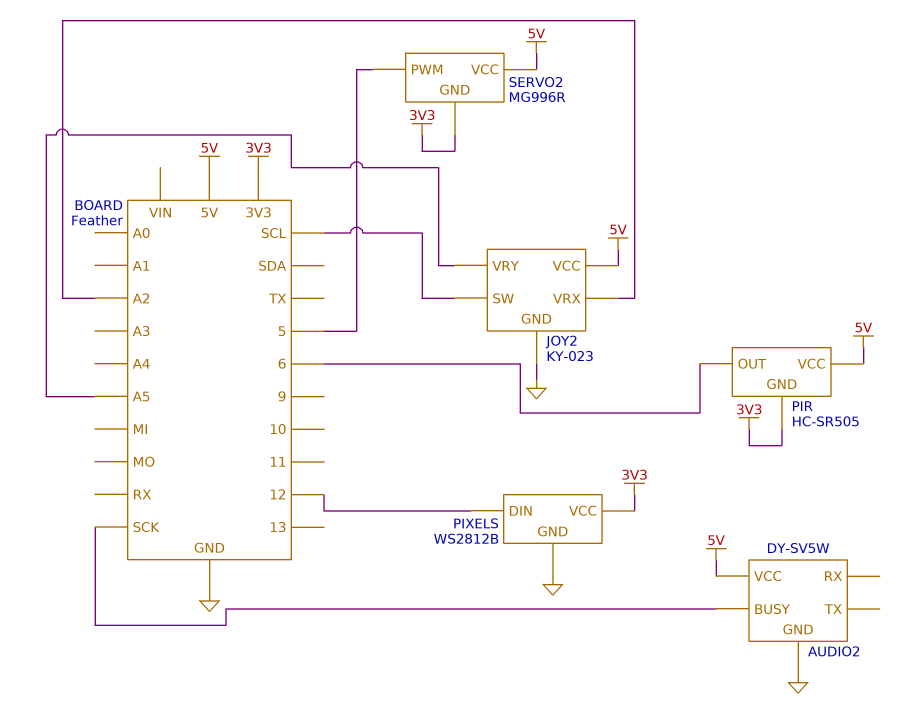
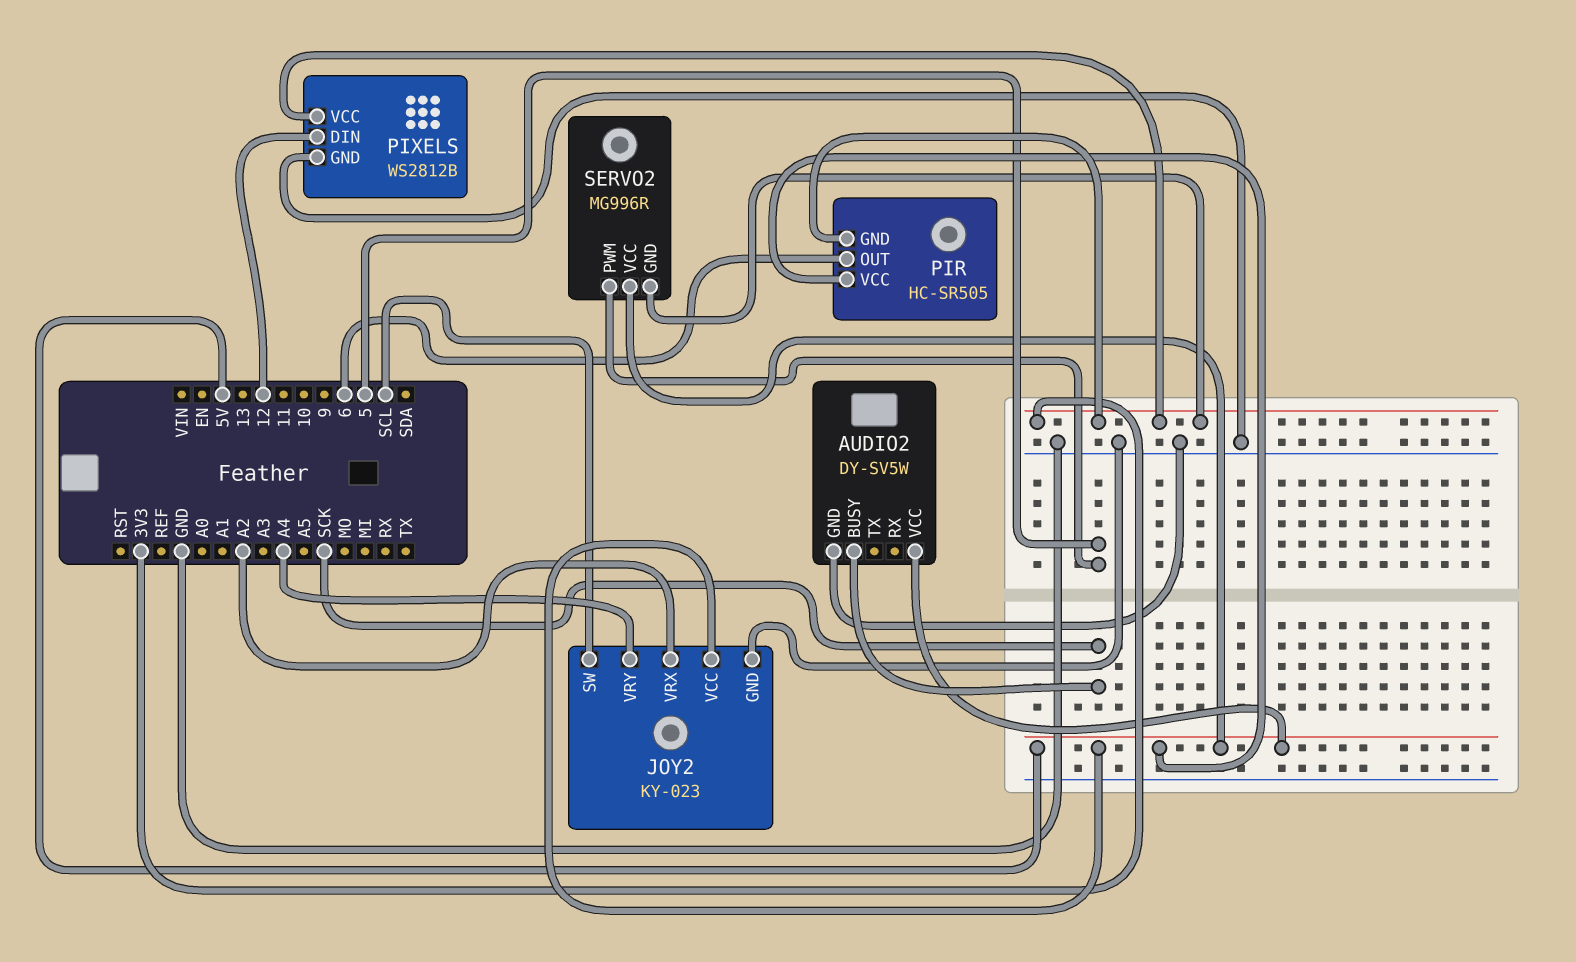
JOY2 pin VRY: A5 -> A4

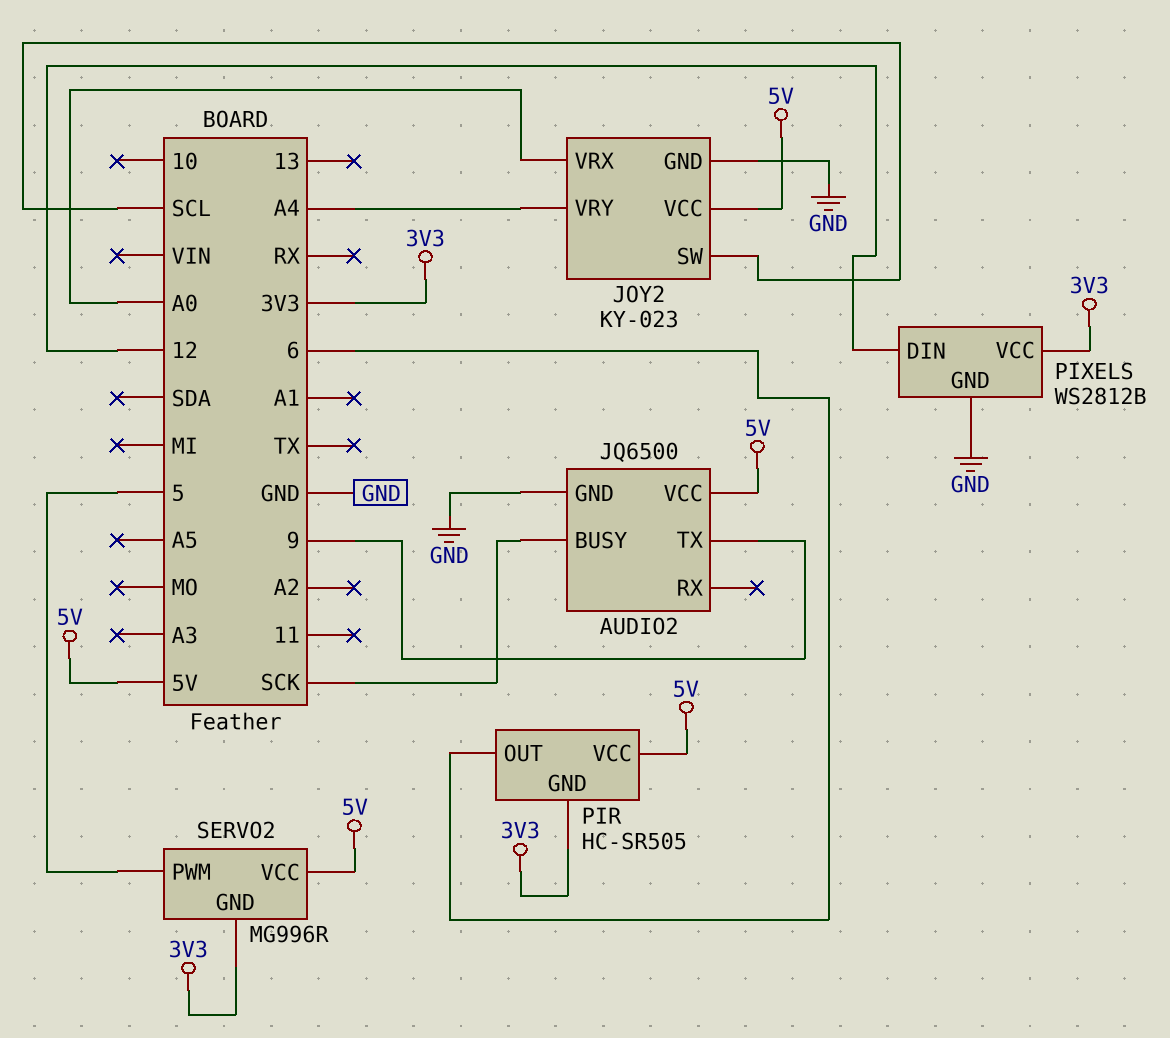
AUDIO2: DY-SV5W -> JQ6500
AUDIO2 pin TX: none -> 9
JOY2 pin VRX: A2 -> A0

